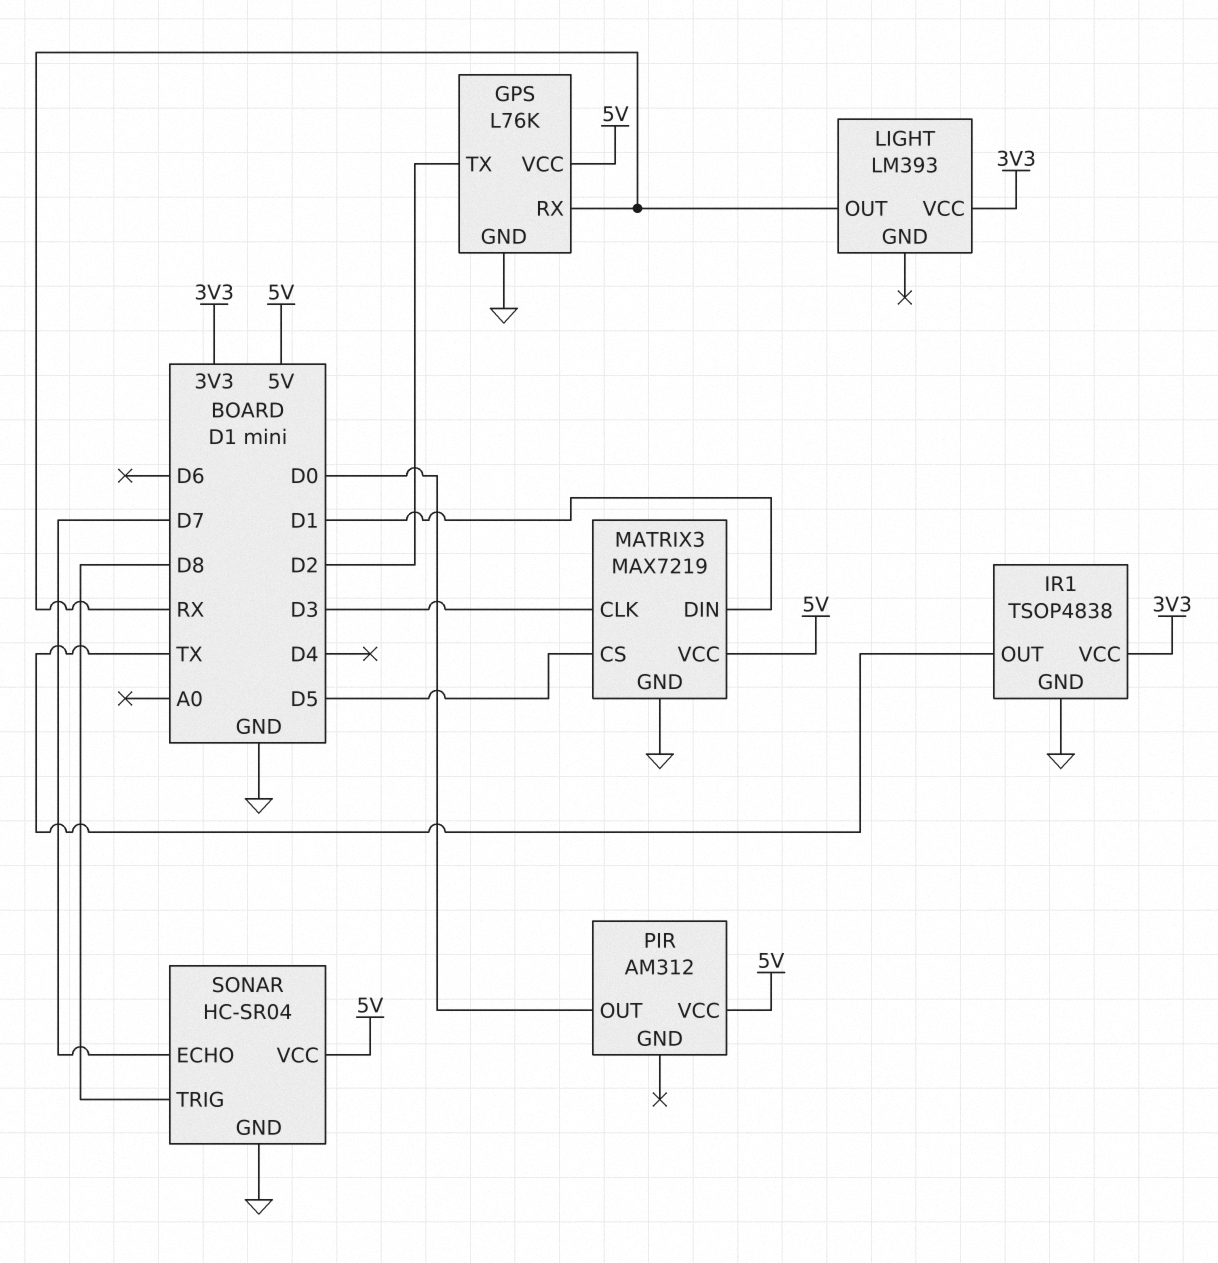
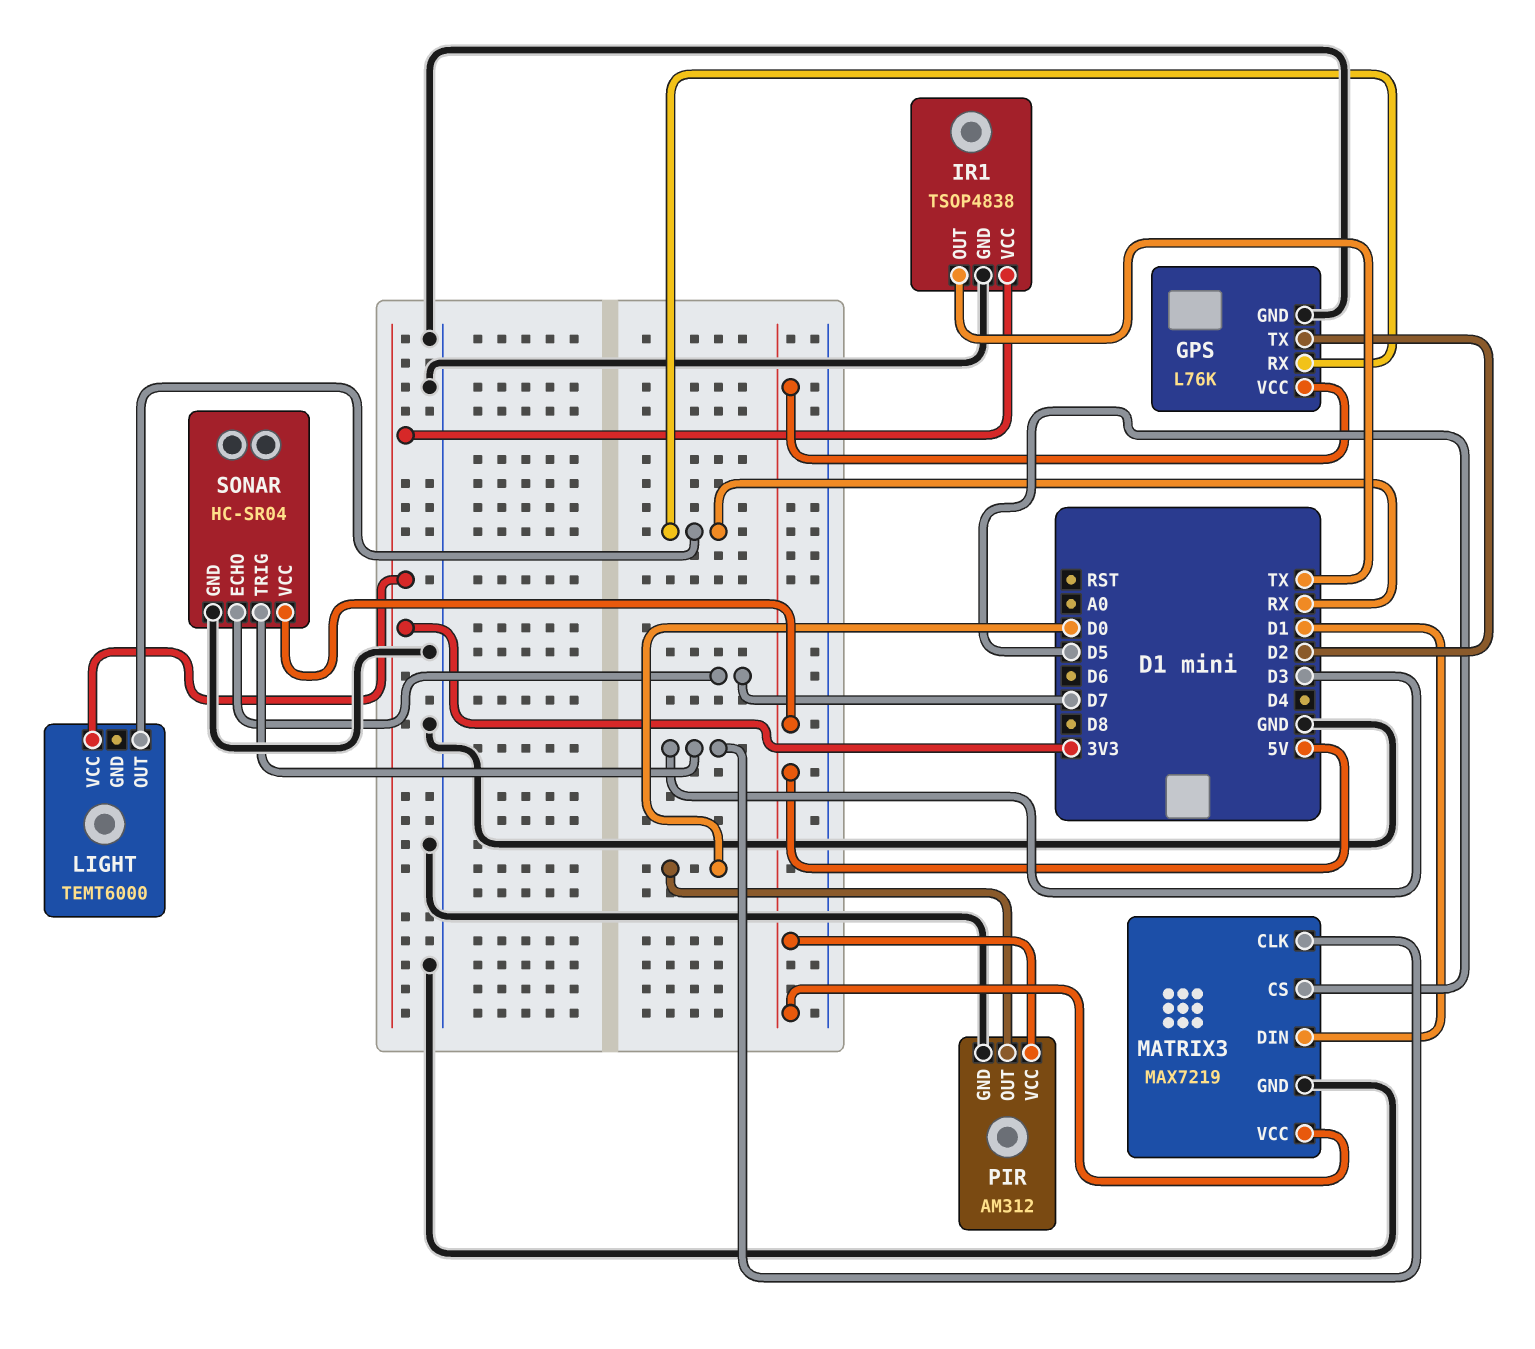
LIGHT: LM393 -> TEMT6000
PIR pin GND: none -> GND
SONAR pin TRIG: D8 -> D3

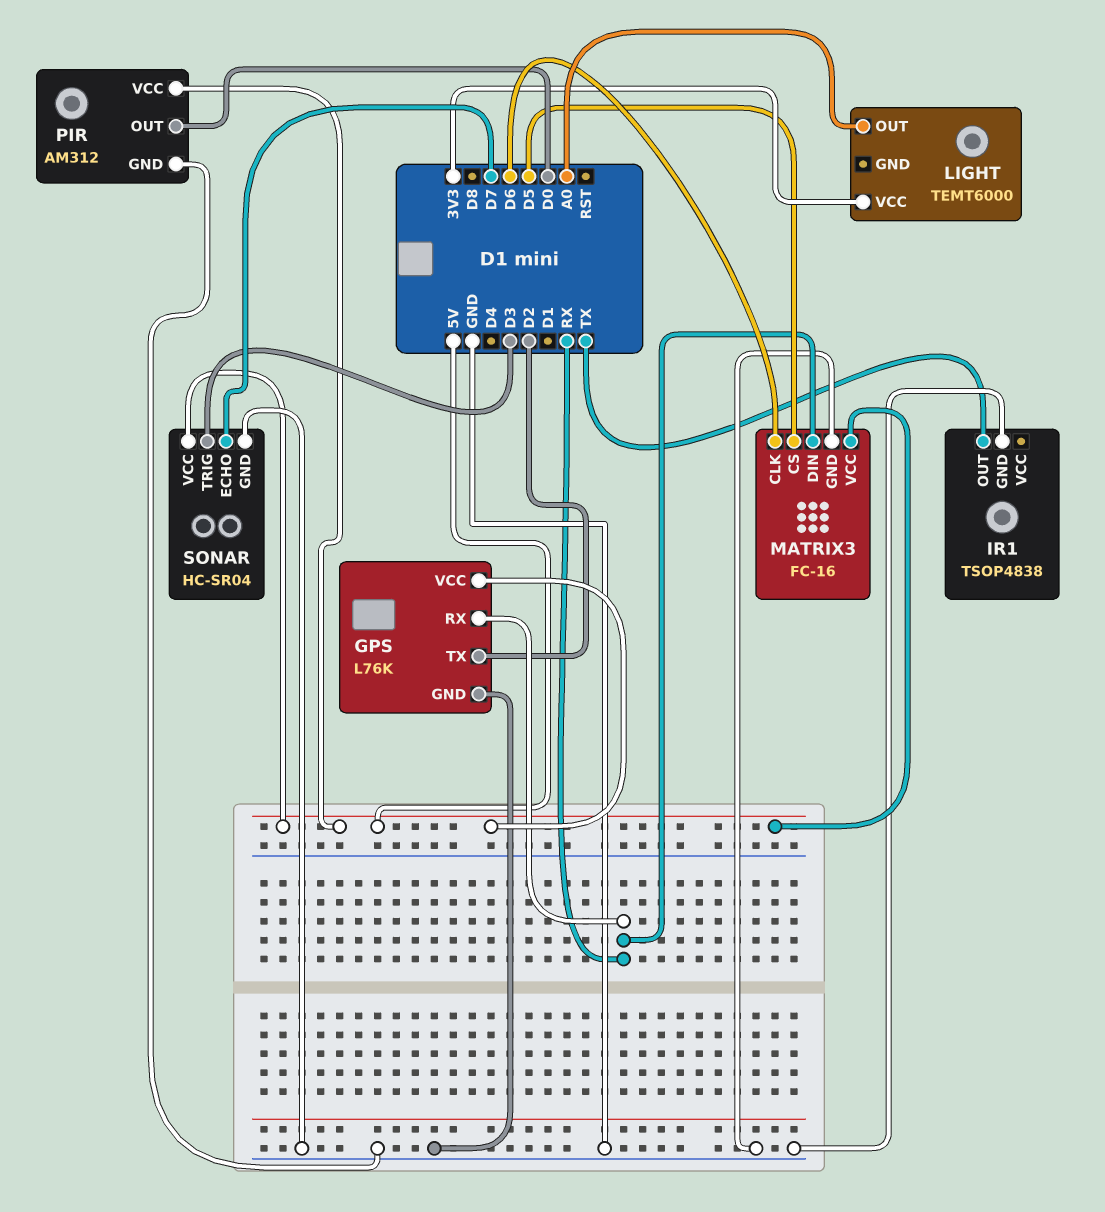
IR1 pin VCC: 3V3 -> none
LIGHT pin OUT: RX -> A0
MATRIX3: MAX7219 -> FC-16
MATRIX3 pin CLK: D3 -> D6
MATRIX3 pin DIN: D1 -> RX

